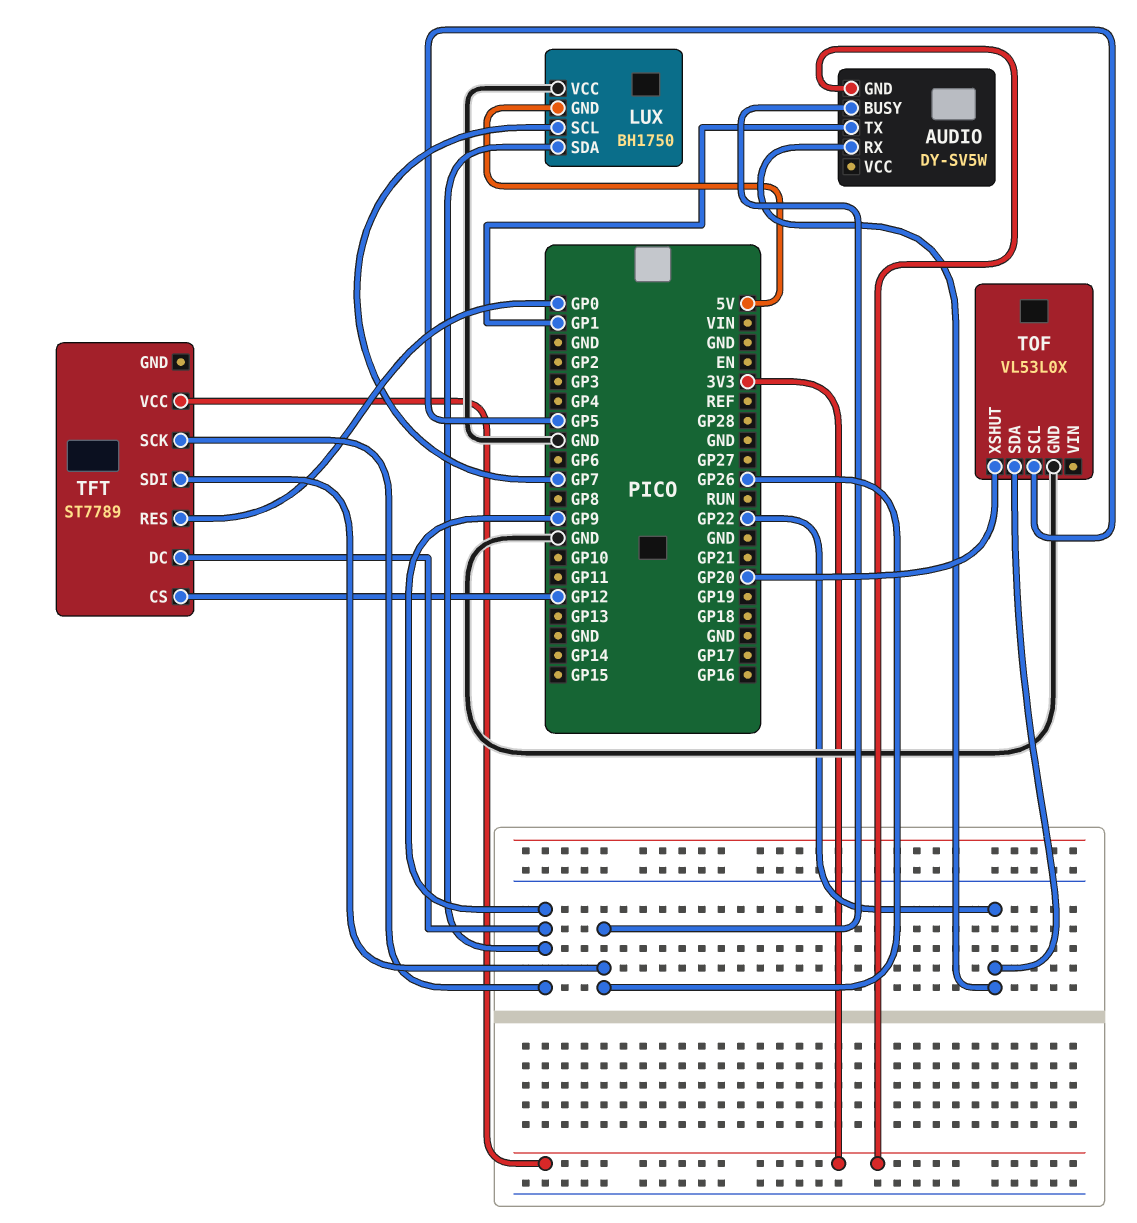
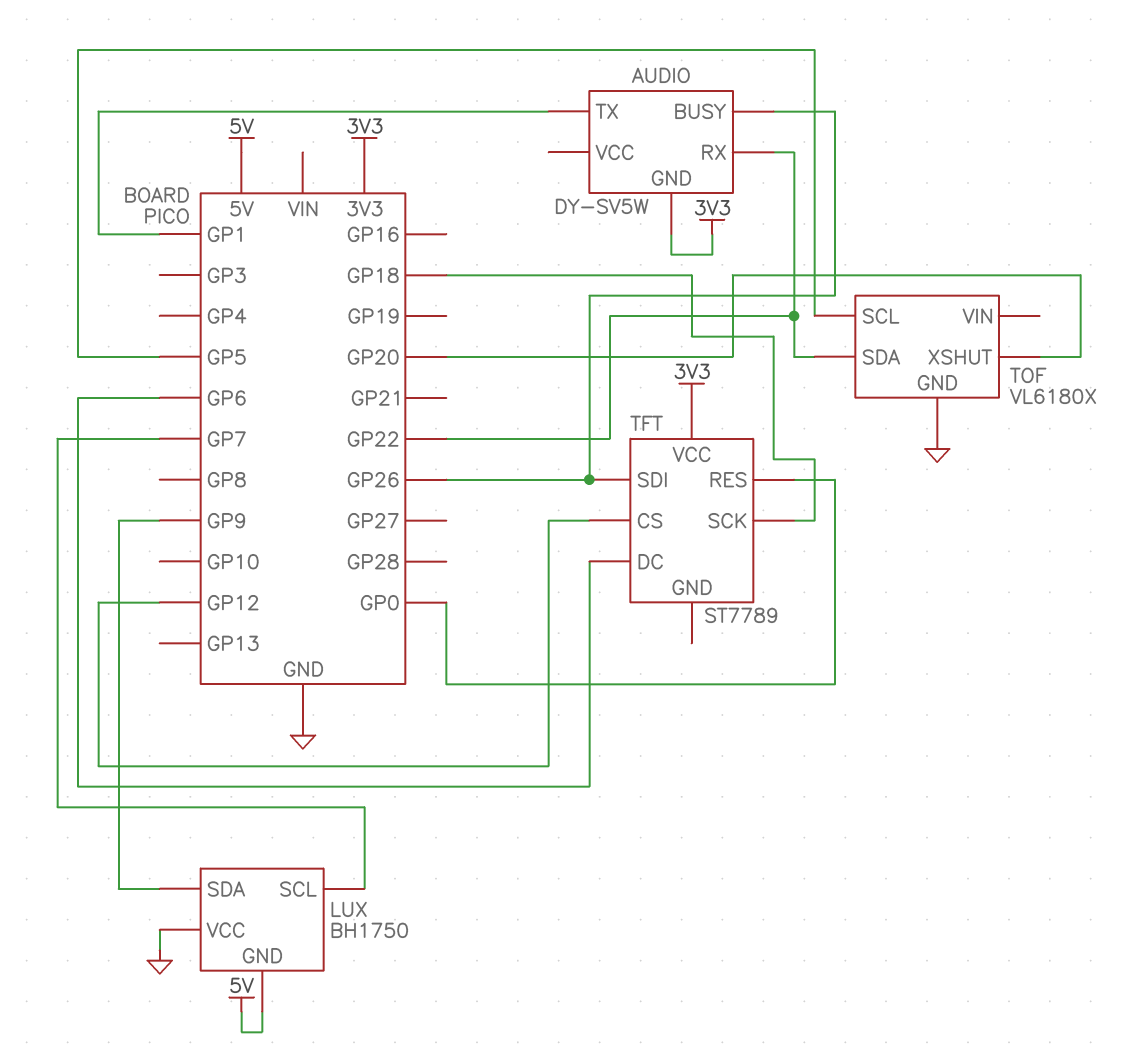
TFT pin DC: GP9 -> GP6
TFT pin SCK: GP9 -> GP18
TOF: VL53L0X -> VL6180X

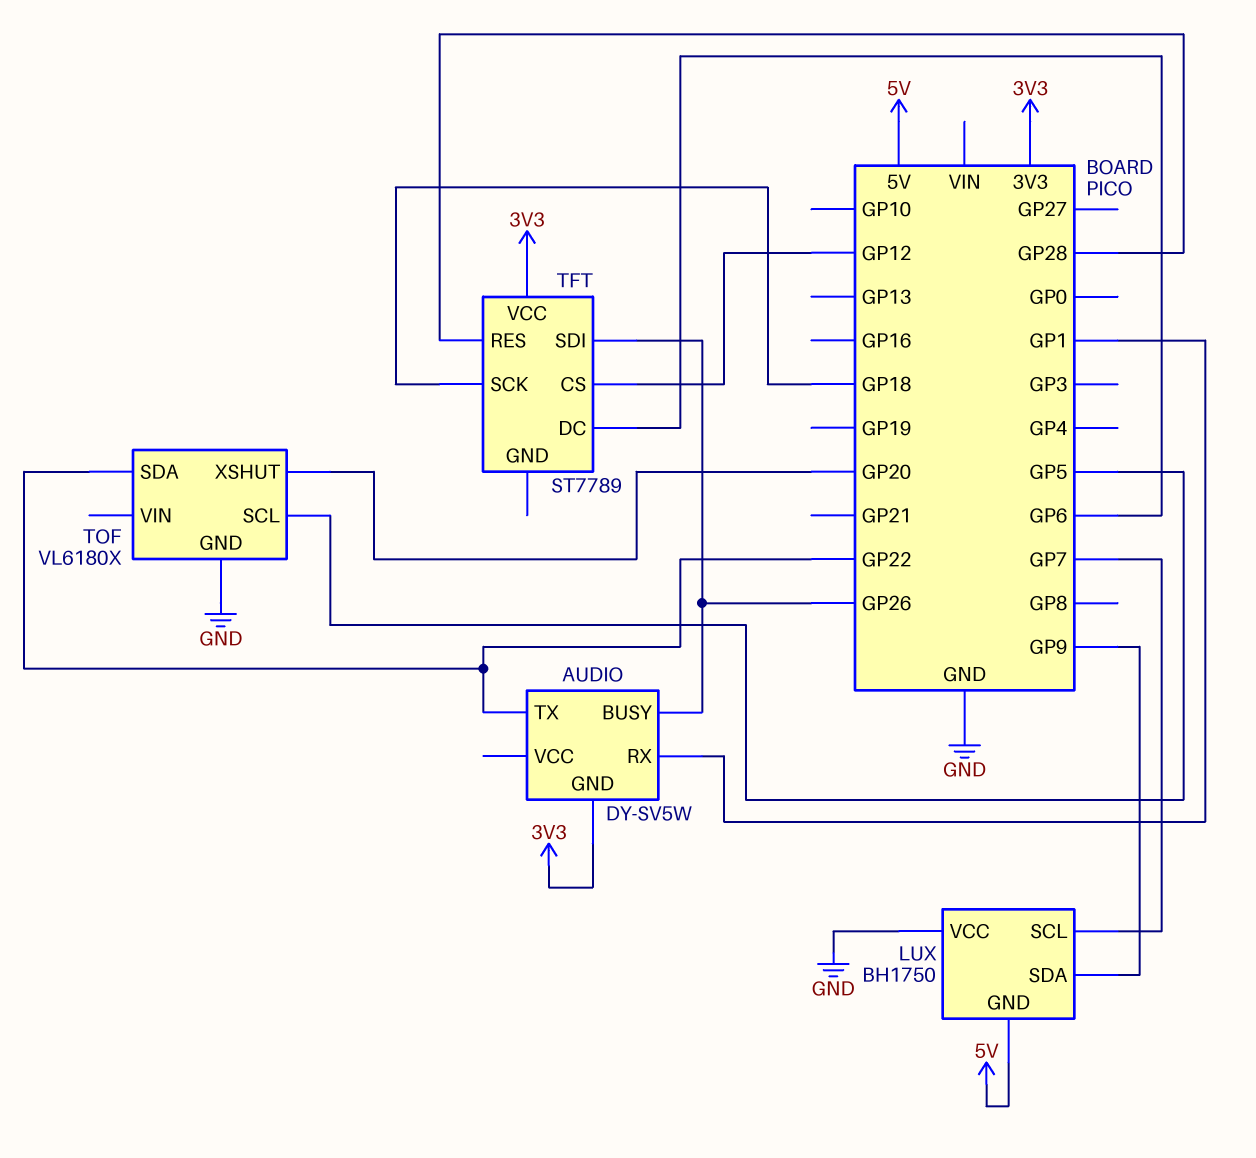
AUDIO pin RX: GP22 -> GP1
AUDIO pin TX: GP1 -> GP22
TFT pin RES: GP0 -> GP28

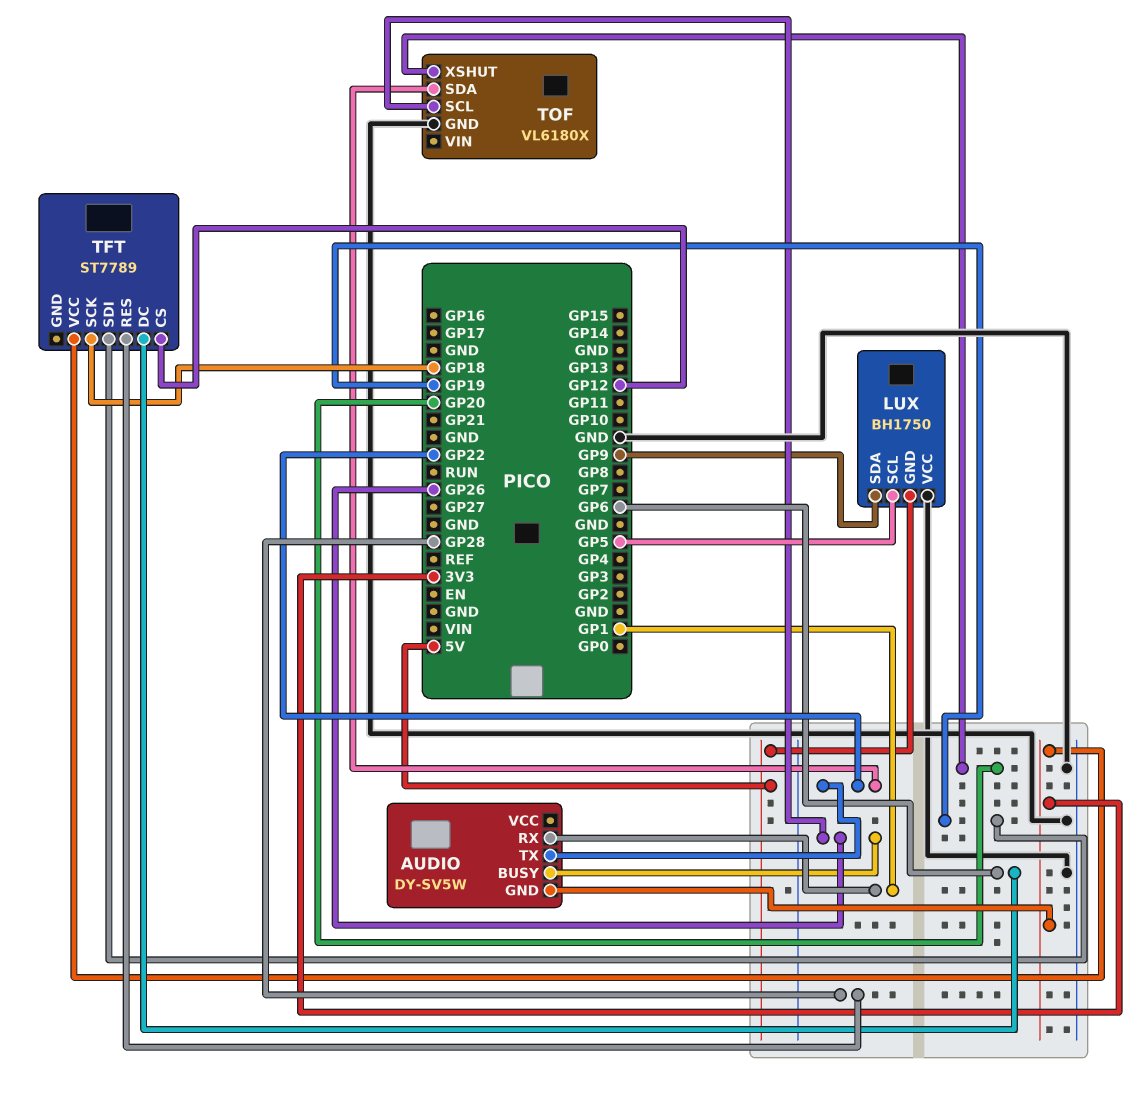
LUX pin SCL: GP7 -> GP5
TFT pin SDI: GP26 -> GP19
TOF pin SCL: GP5 -> GP26

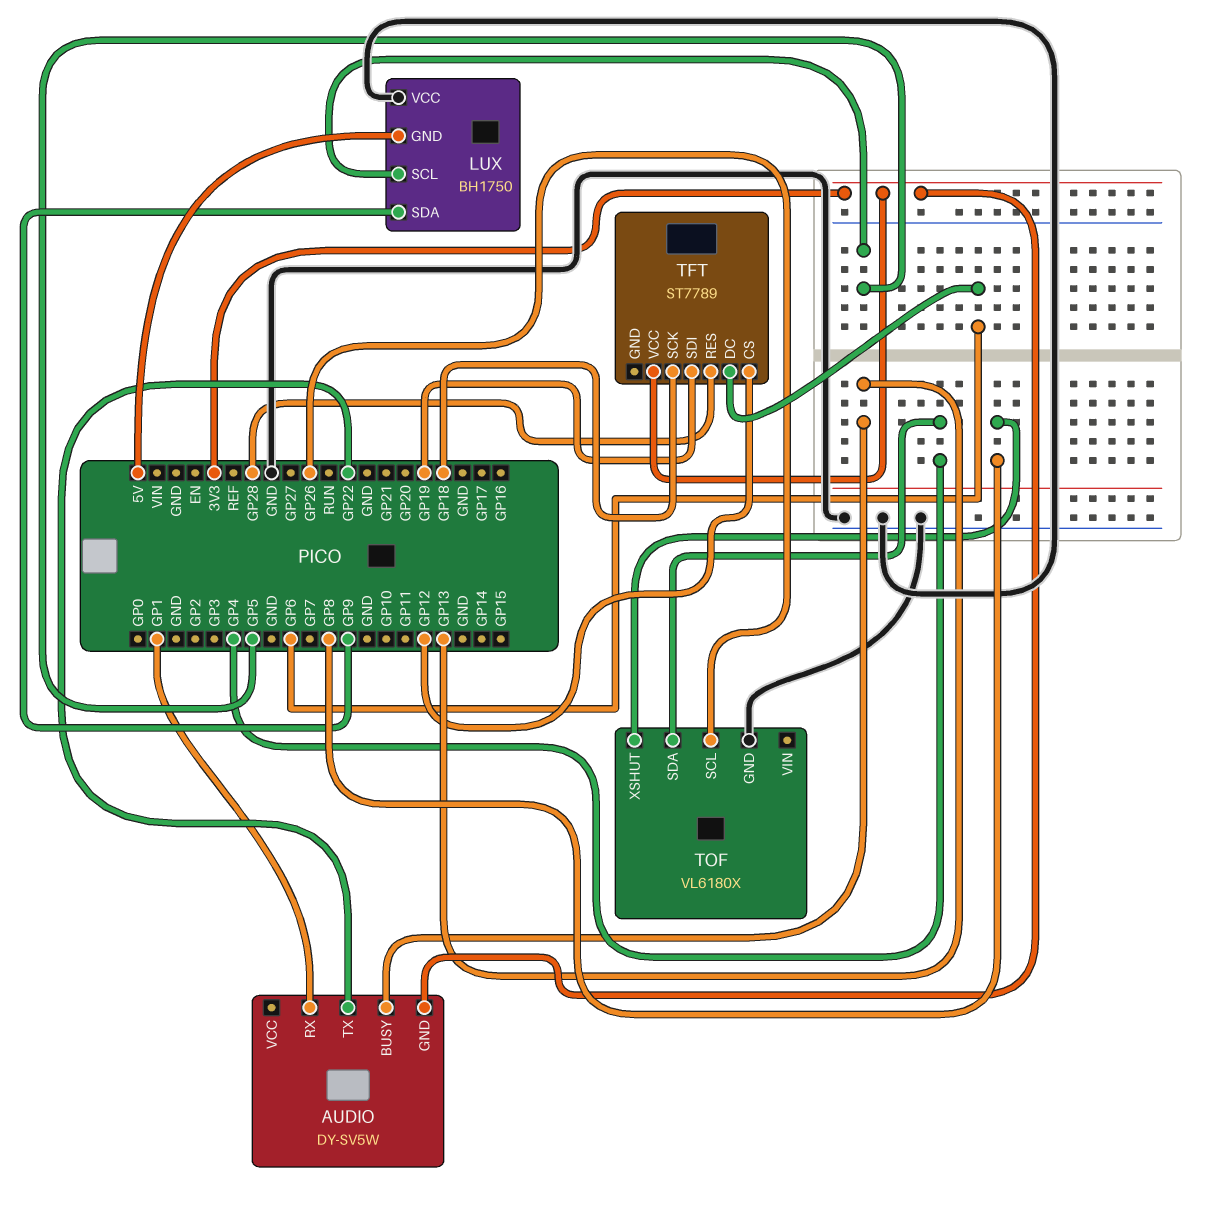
AUDIO pin BUSY: GP26 -> GP13
TOF pin SDA: GP22 -> GP4
TOF pin XSHUT: GP20 -> GP8

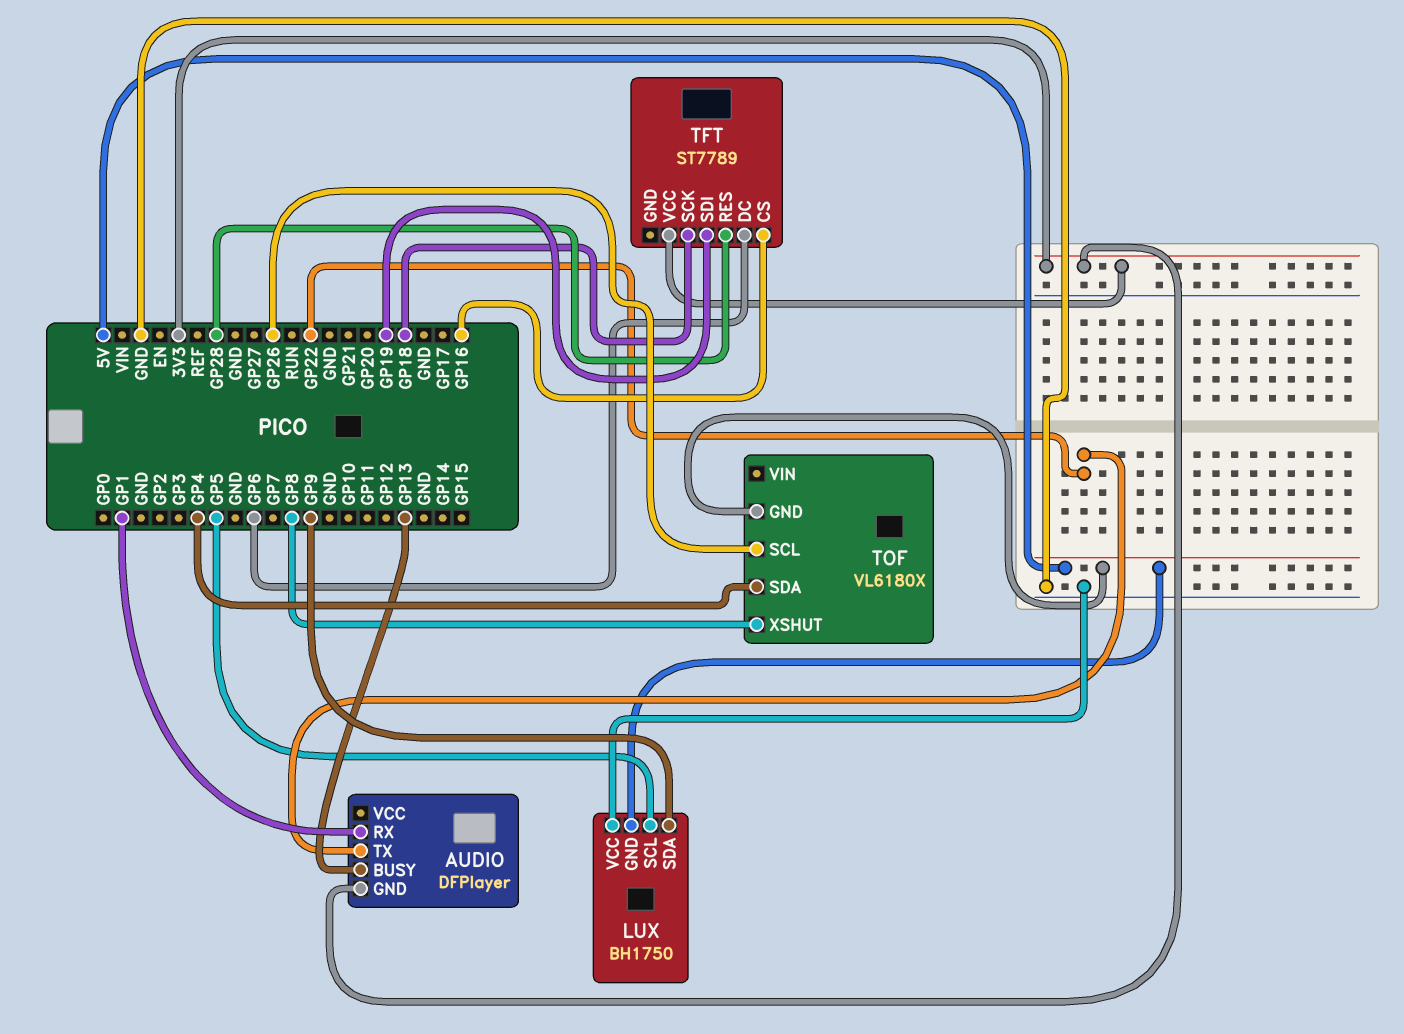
AUDIO: DY-SV5W -> DFPlayer
TFT pin CS: GP12 -> GP16
TOF pin GND: GND -> 5V

